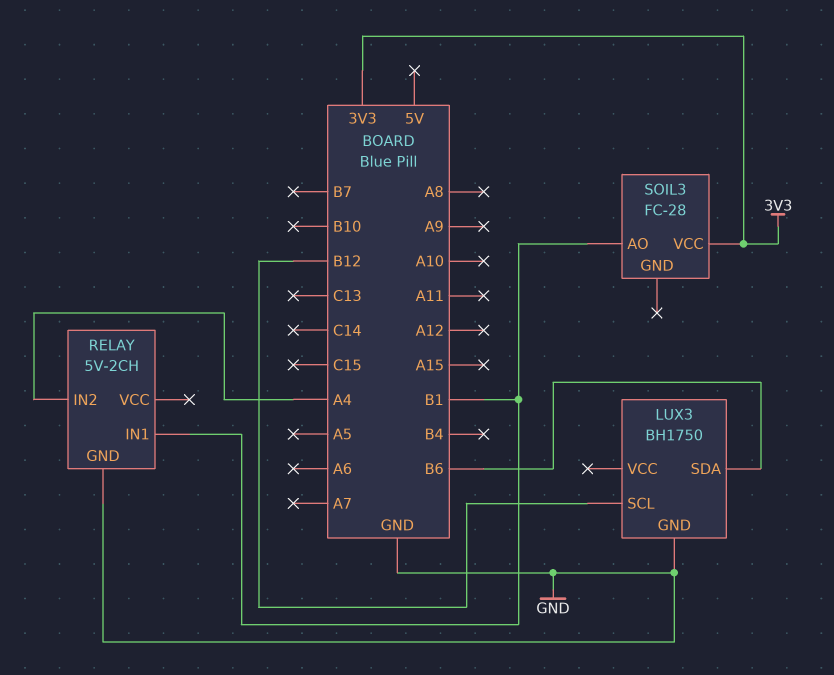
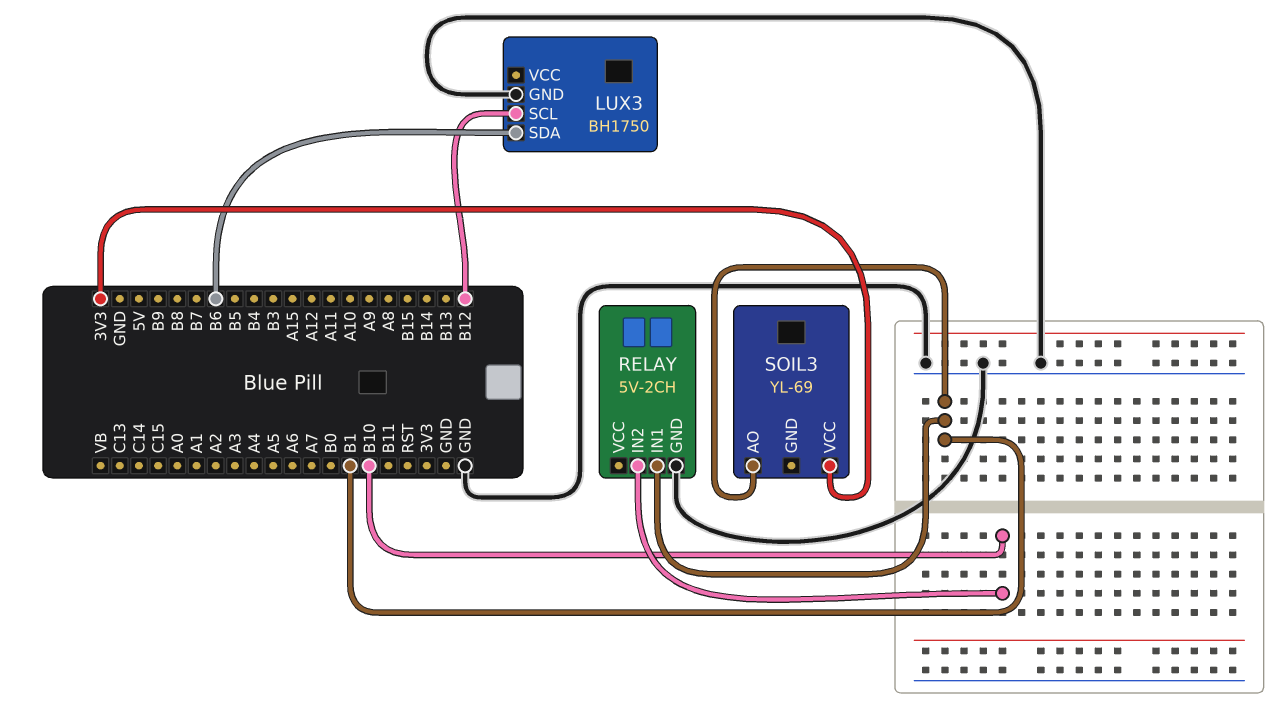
RELAY pin IN2: A4 -> B10
SOIL3: FC-28 -> YL-69

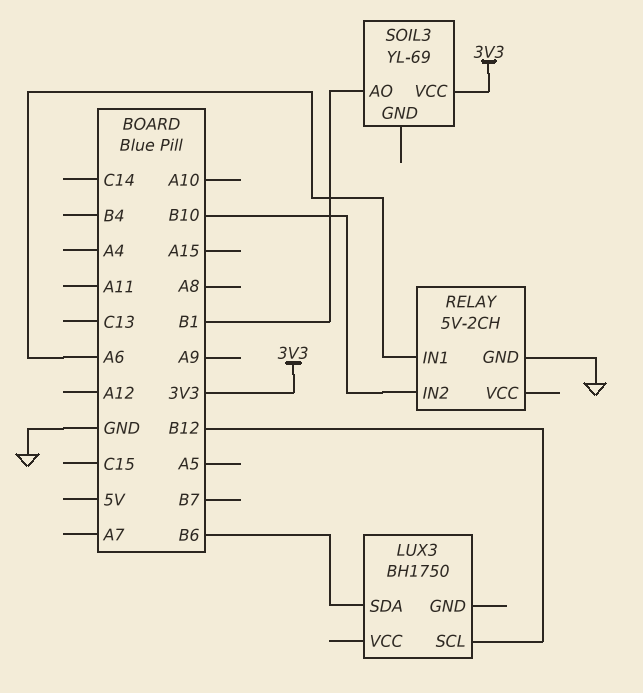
LUX3 pin GND: GND -> none
RELAY pin IN1: B1 -> A6

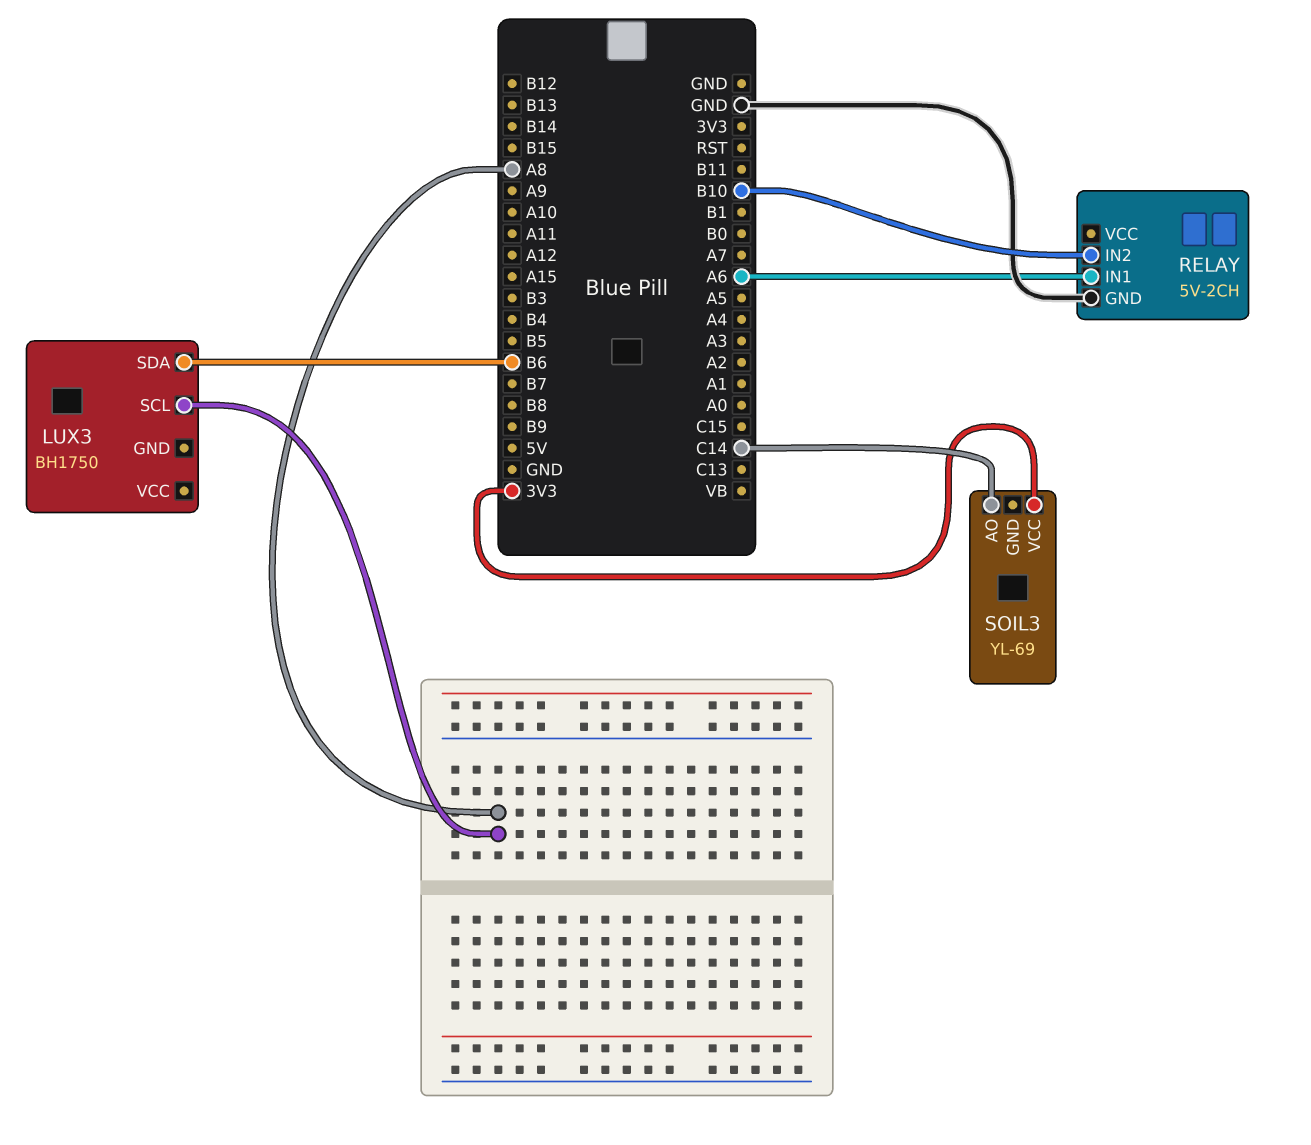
LUX3 pin SCL: B12 -> A8
SOIL3 pin AO: B1 -> C14

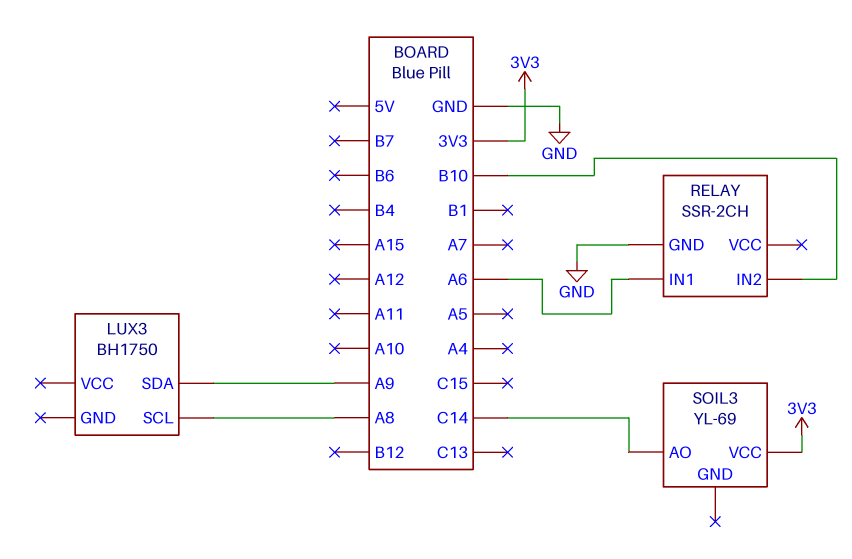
LUX3 pin SDA: B6 -> A9
RELAY: 5V-2CH -> SSR-2CH

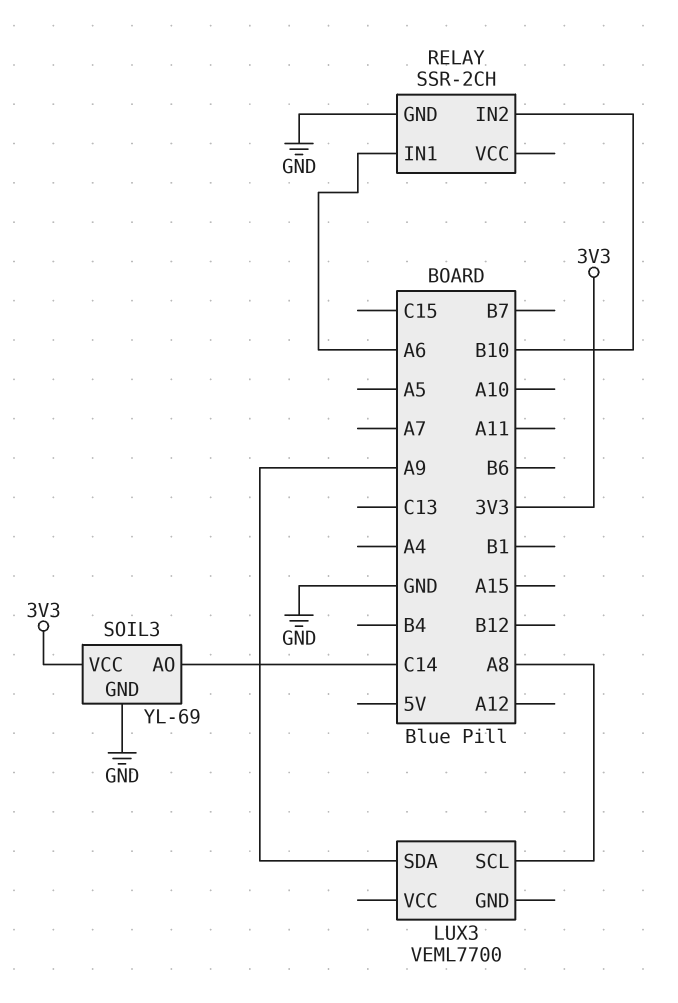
LUX3: BH1750 -> VEML7700
SOIL3 pin GND: none -> GND

